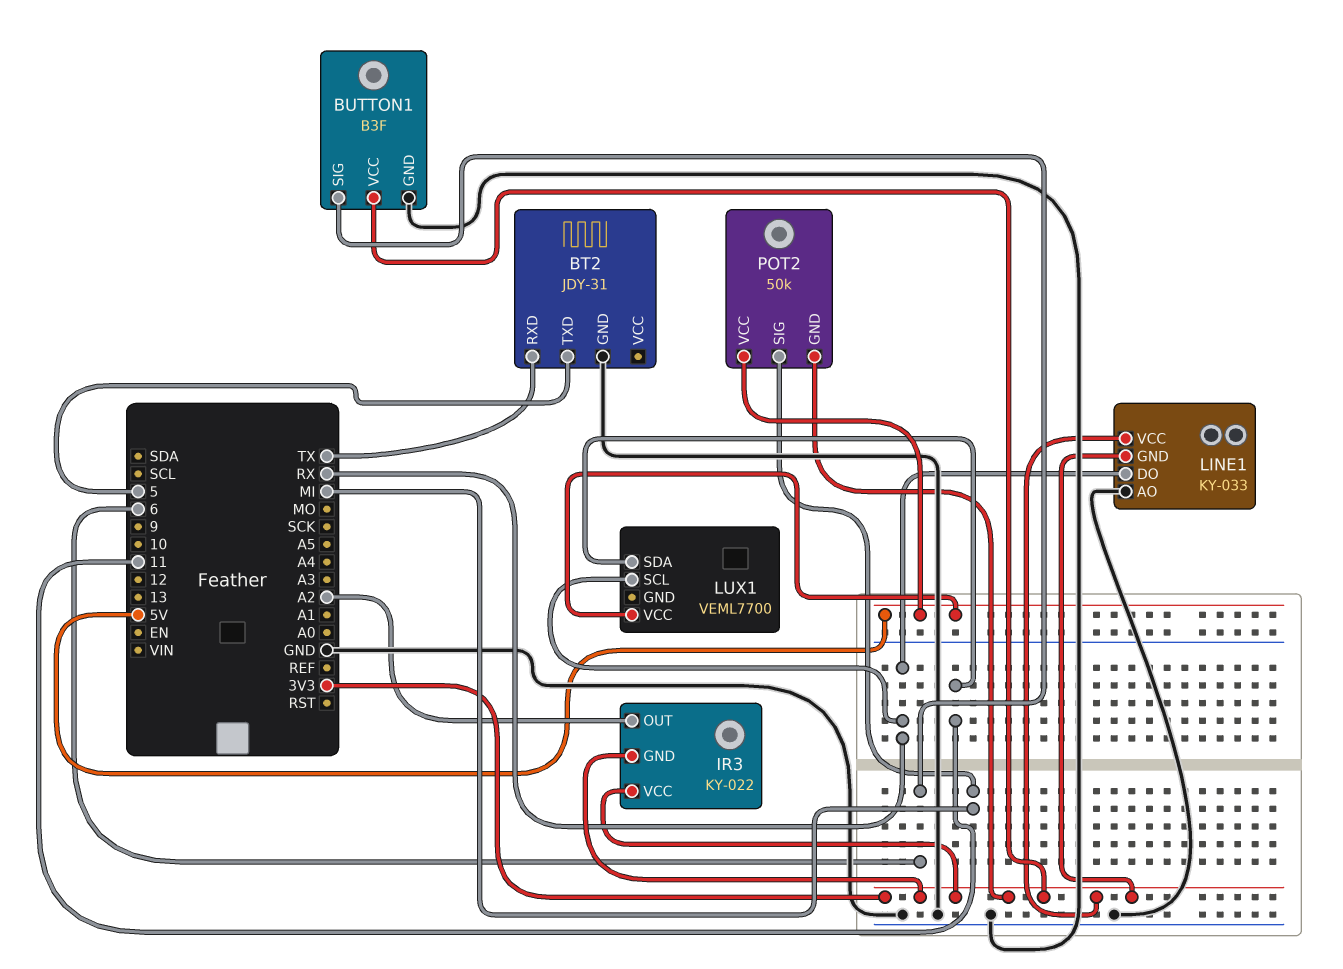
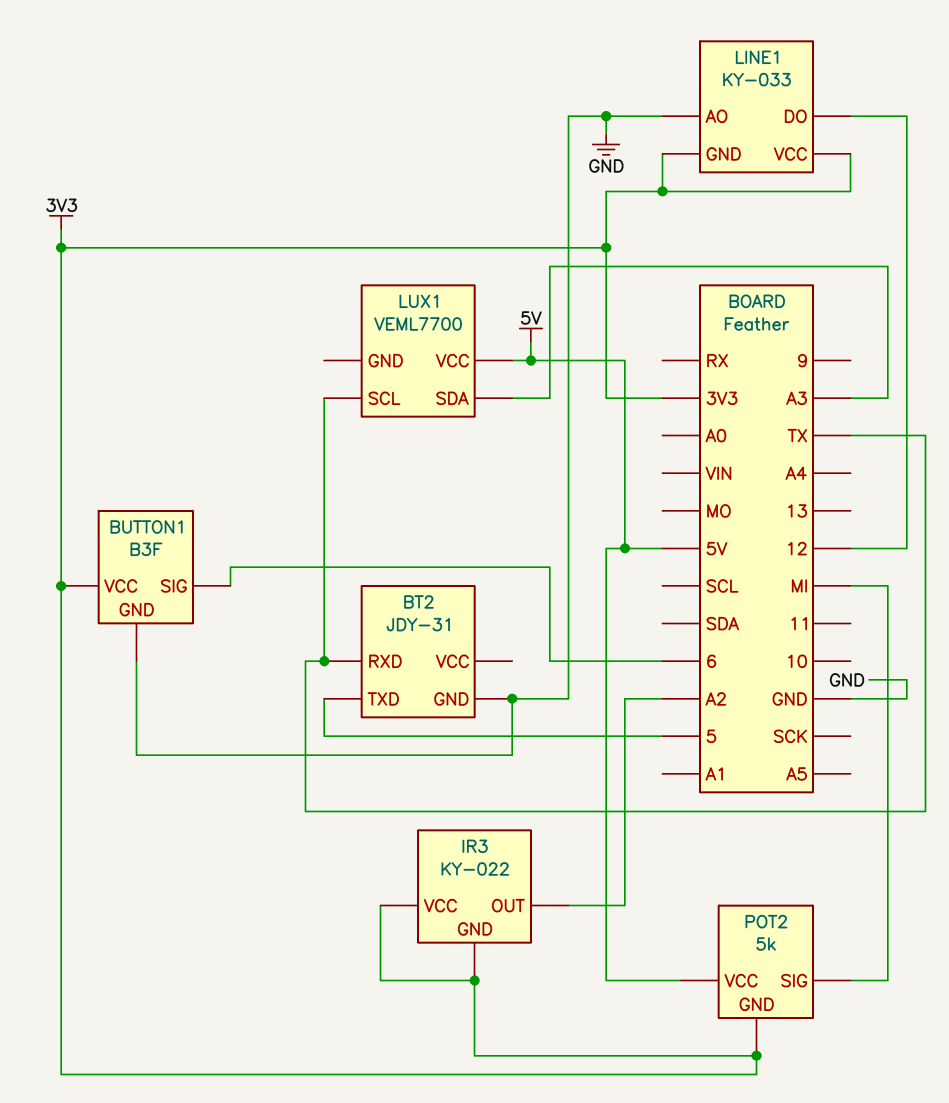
LINE1 pin DO: RX -> 12
LUX1 pin SCL: RX -> TX
LUX1 pin SDA: 11 -> A3
POT2: 50k -> 5k

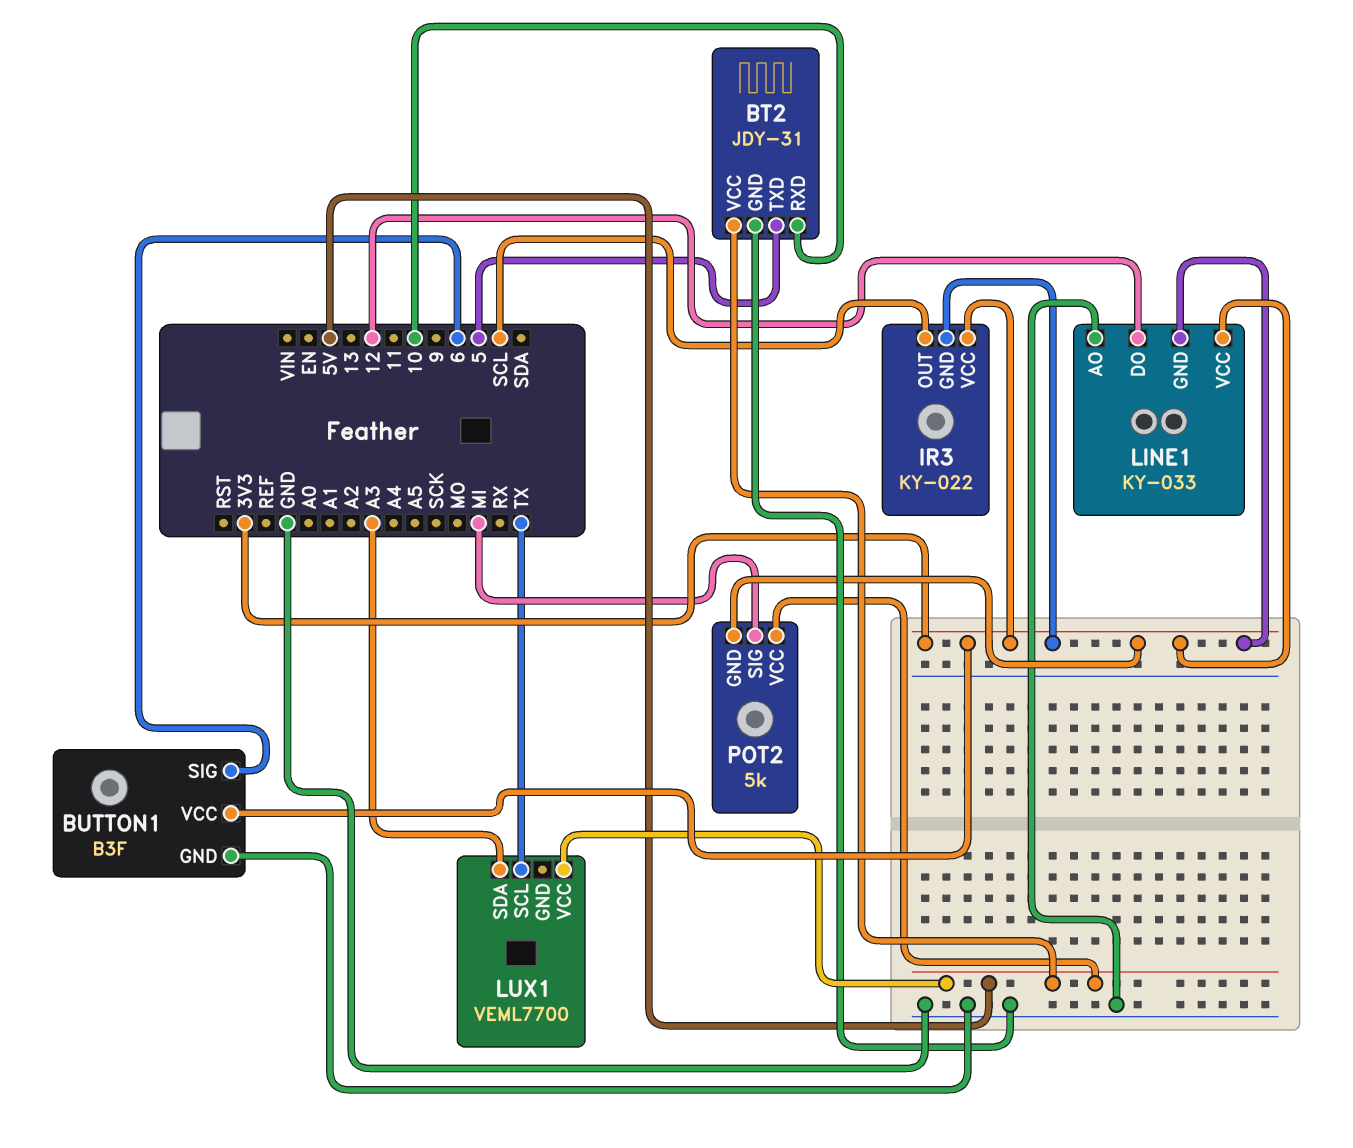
BT2 pin RXD: TX -> 10
BT2 pin VCC: none -> 5V
IR3 pin OUT: A2 -> SCL

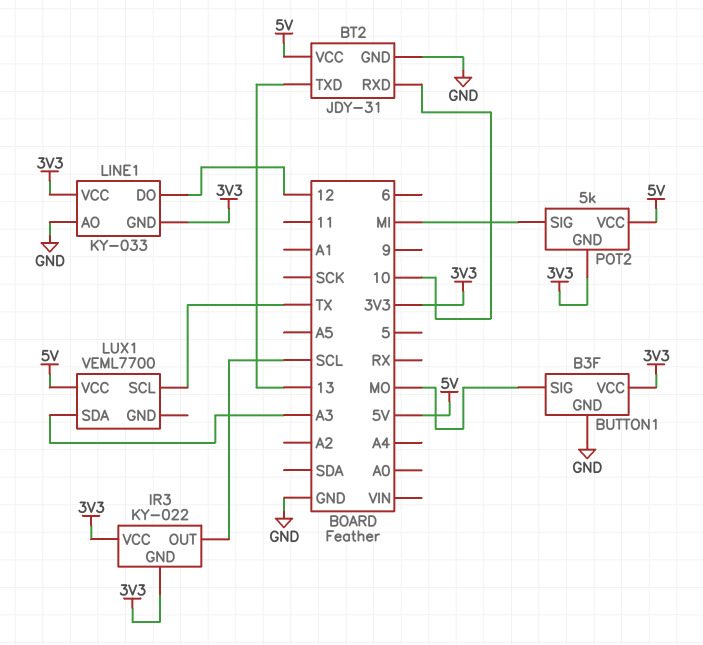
BT2 pin TXD: 5 -> 13
BUTTON1 pin SIG: 6 -> MO

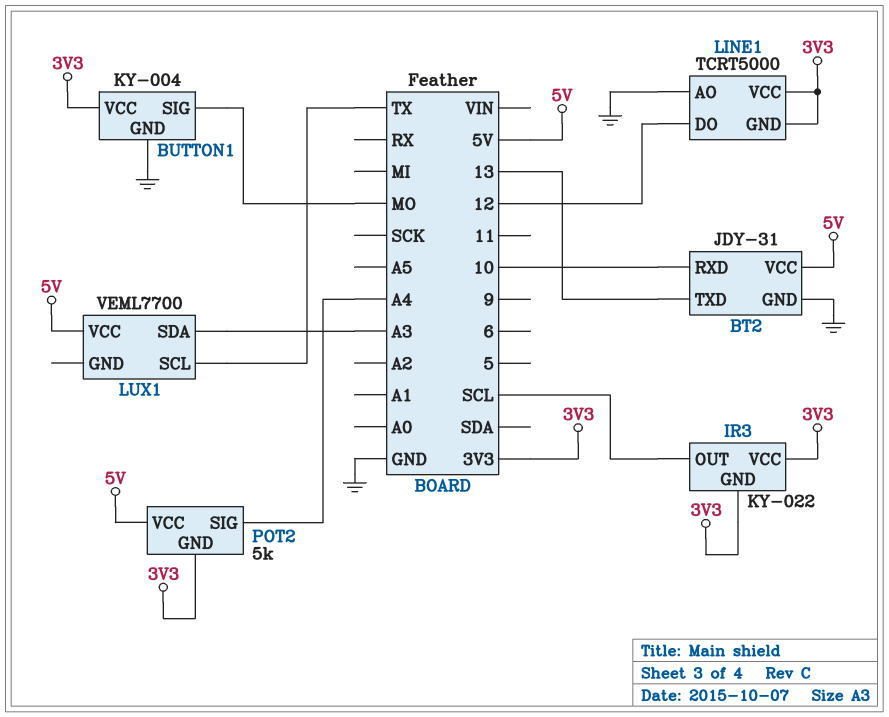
BUTTON1: B3F -> KY-004
LINE1: KY-033 -> TCRT5000
POT2 pin SIG: MI -> A4

